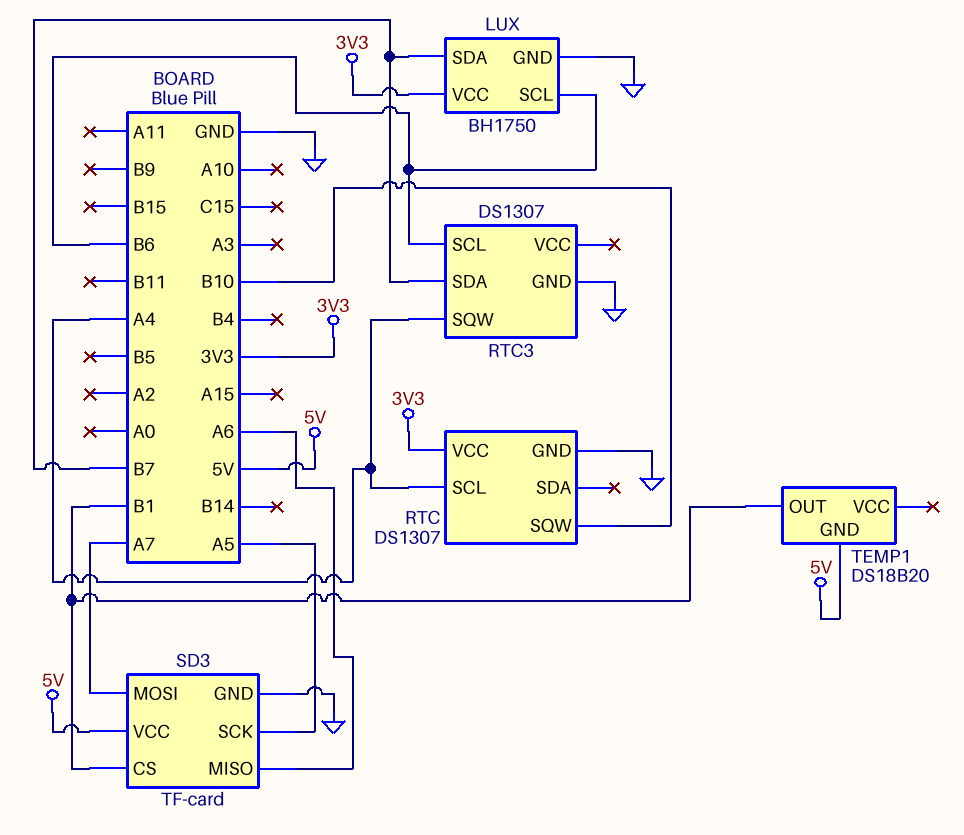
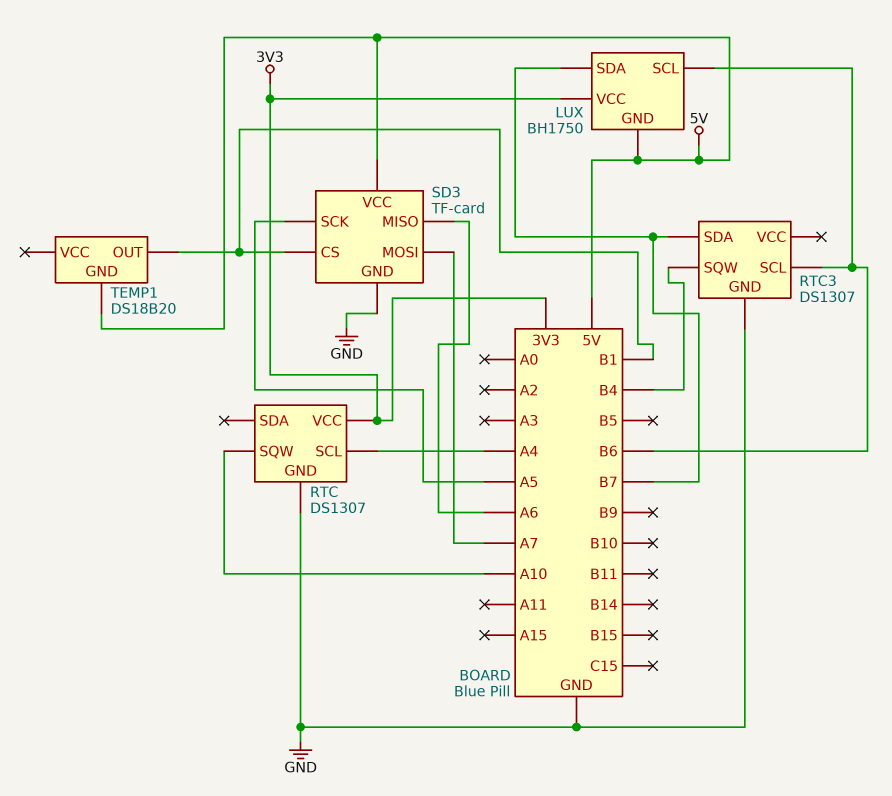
LUX pin GND: GND -> 5V
RTC pin SQW: B10 -> A10
RTC3 pin SQW: A4 -> B4

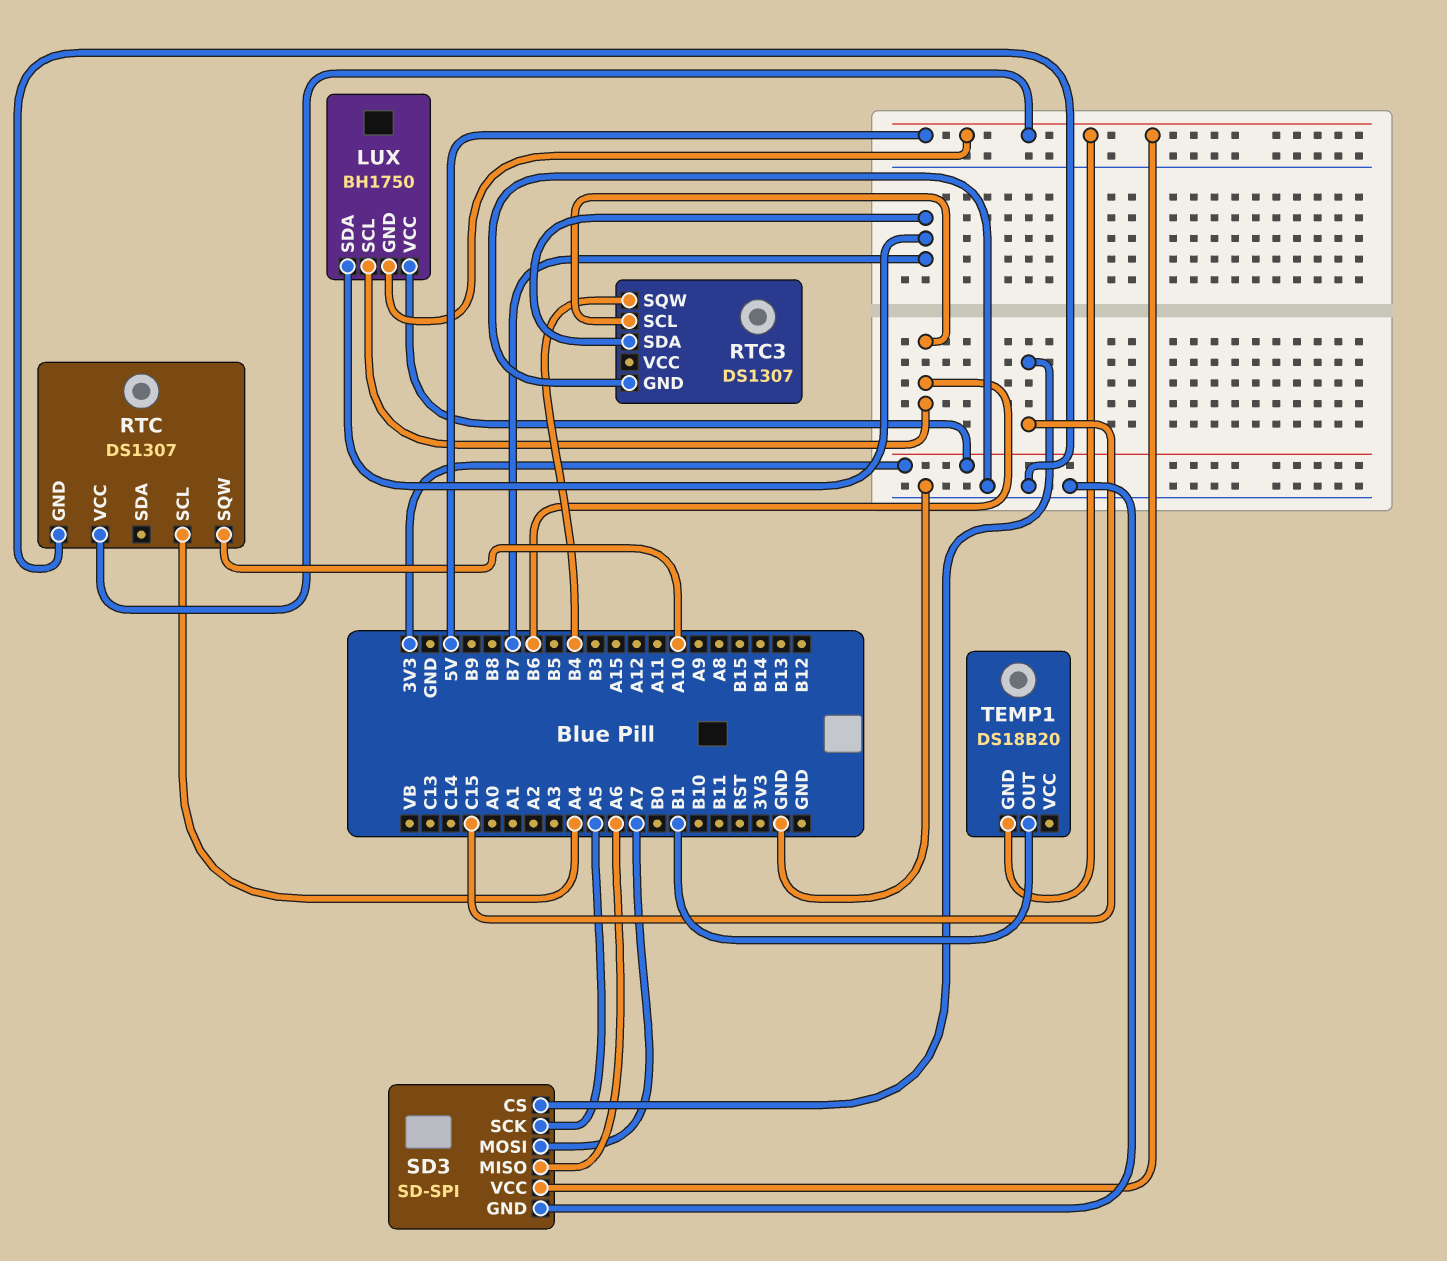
RTC pin VCC: 3V3 -> 5V
SD3: TF-card -> SD-SPI
SD3 pin CS: B1 -> C15

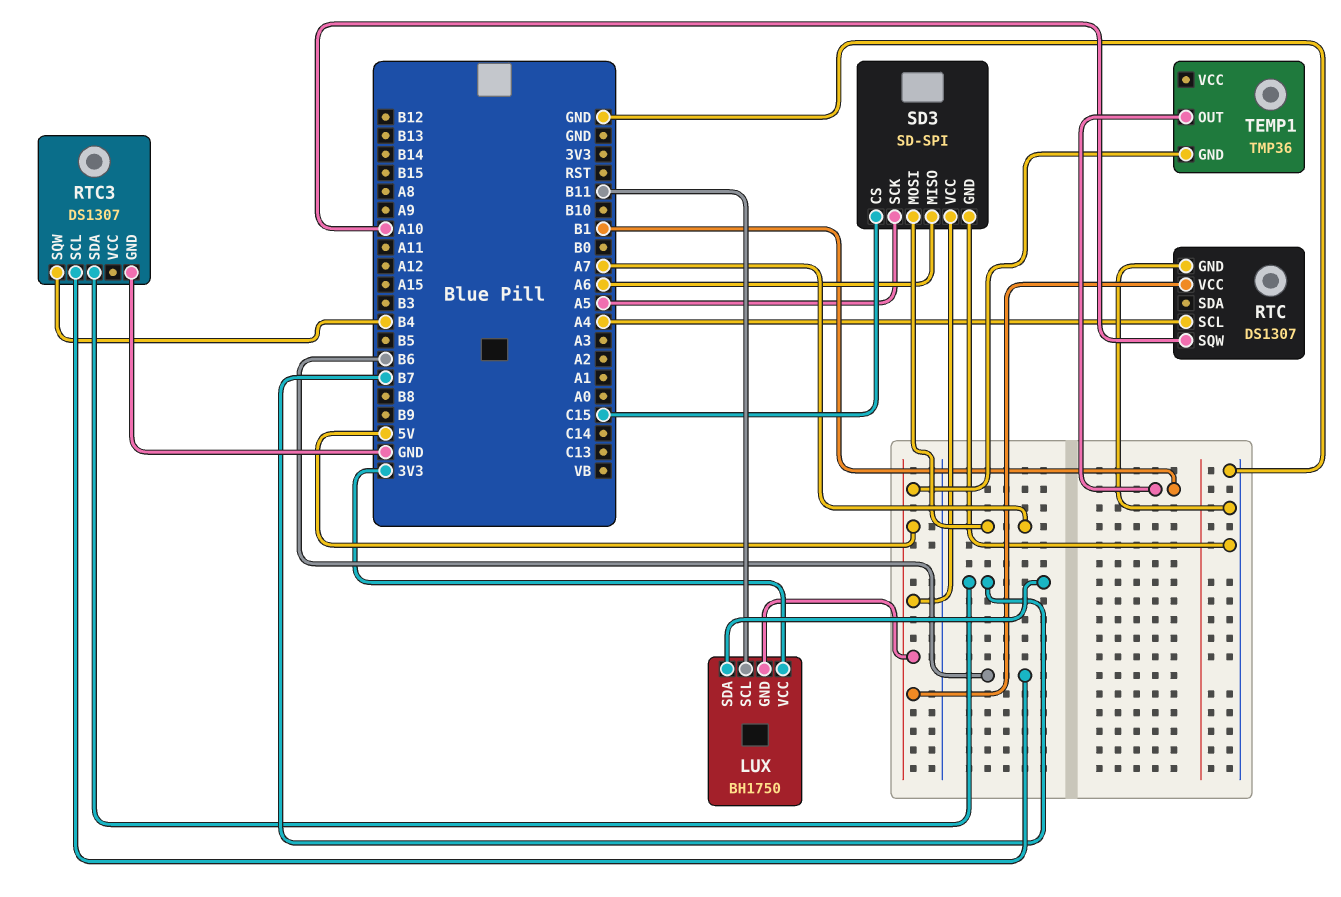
LUX pin SCL: B6 -> B11
TEMP1: DS18B20 -> TMP36

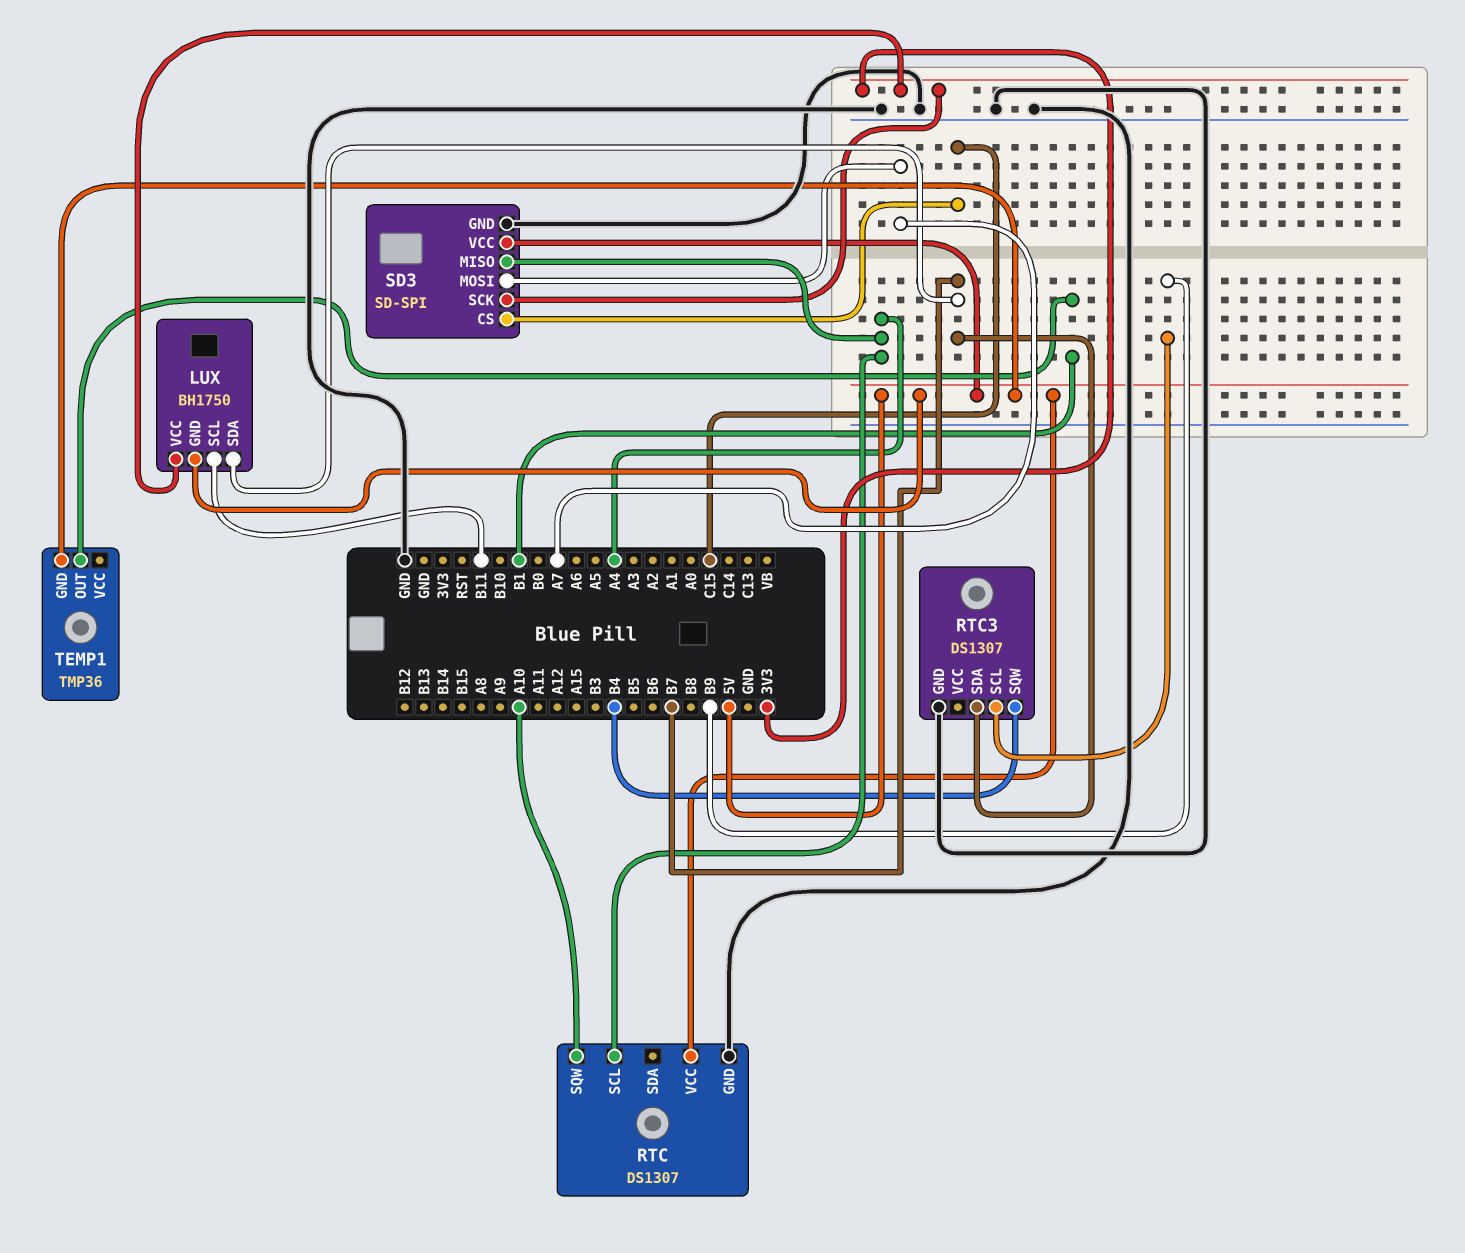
RTC3 pin SCL: B6 -> B9
SD3 pin MISO: A6 -> A4
SD3 pin SCK: A5 -> 3V3

